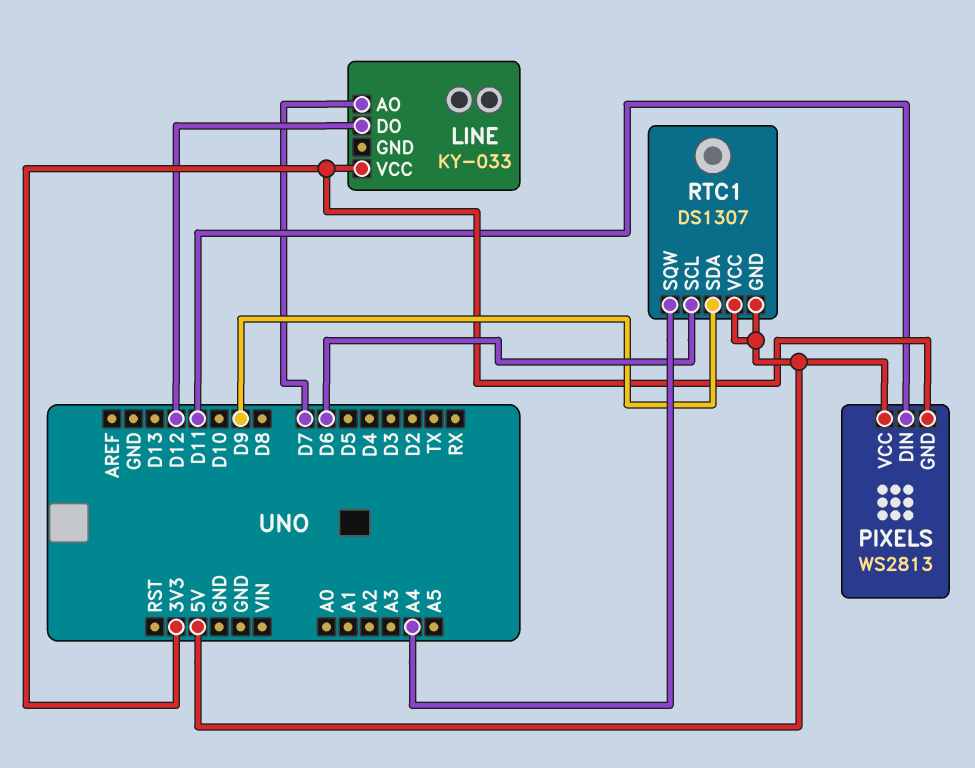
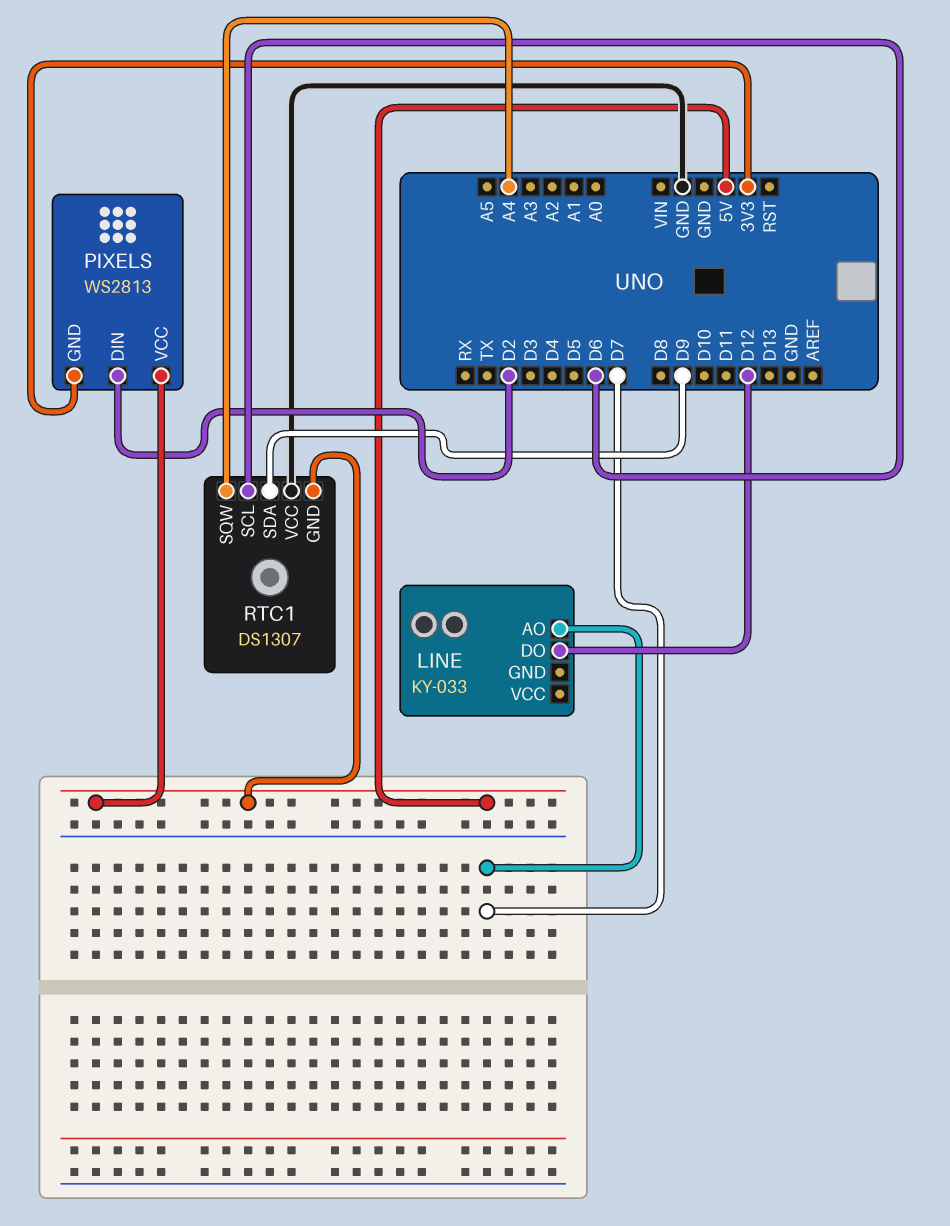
LINE pin VCC: 3V3 -> none
PIXELS pin DIN: D11 -> D2
RTC1 pin VCC: 5V -> GND

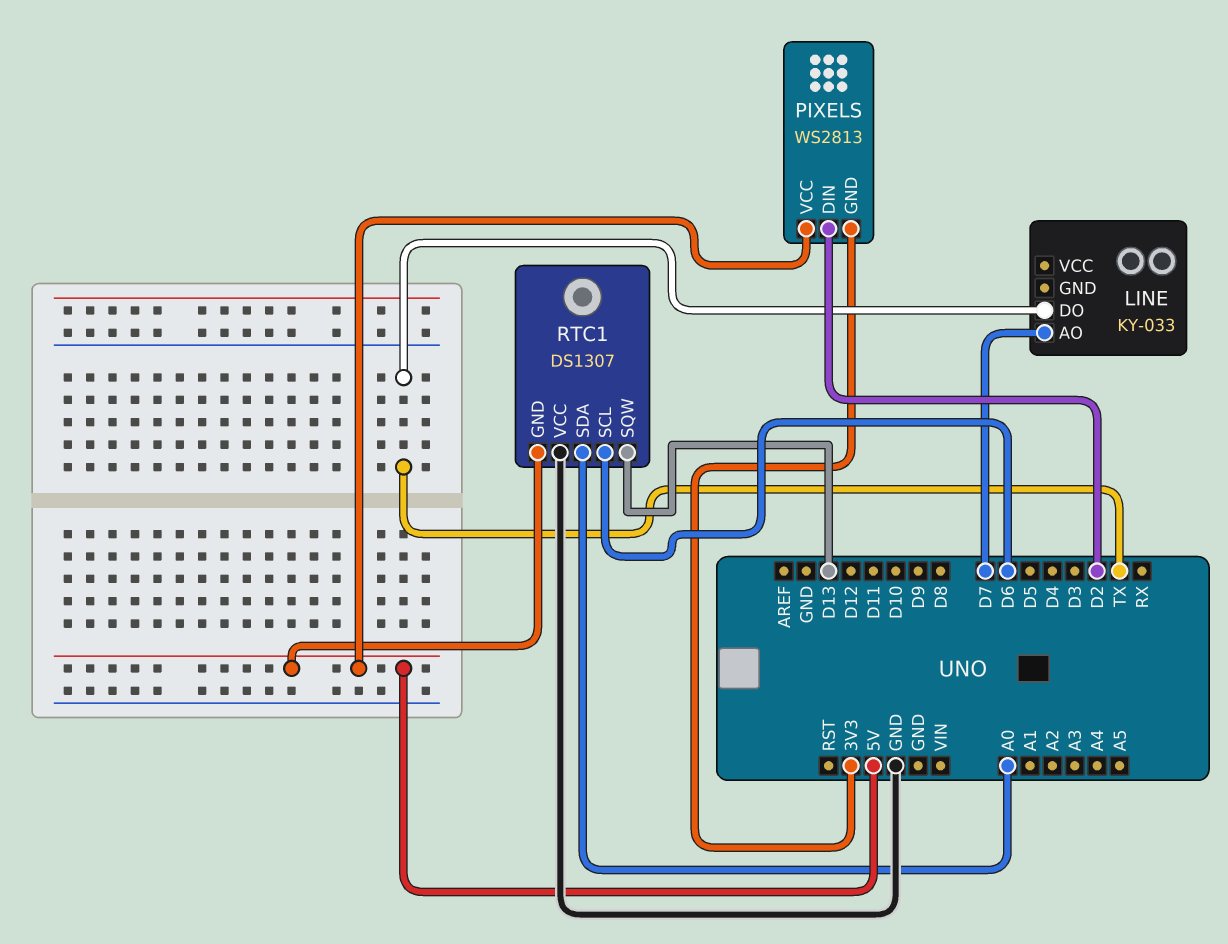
LINE pin DO: D12 -> TX
RTC1 pin SDA: D9 -> A0
RTC1 pin SQW: A4 -> D13

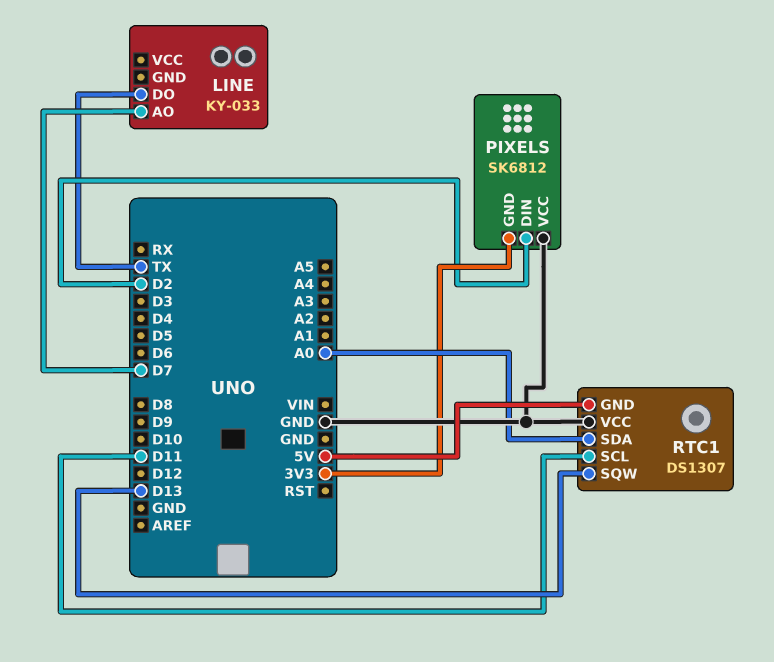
PIXELS: WS2813 -> SK6812
PIXELS pin VCC: 5V -> GND
RTC1 pin SCL: D6 -> D11

